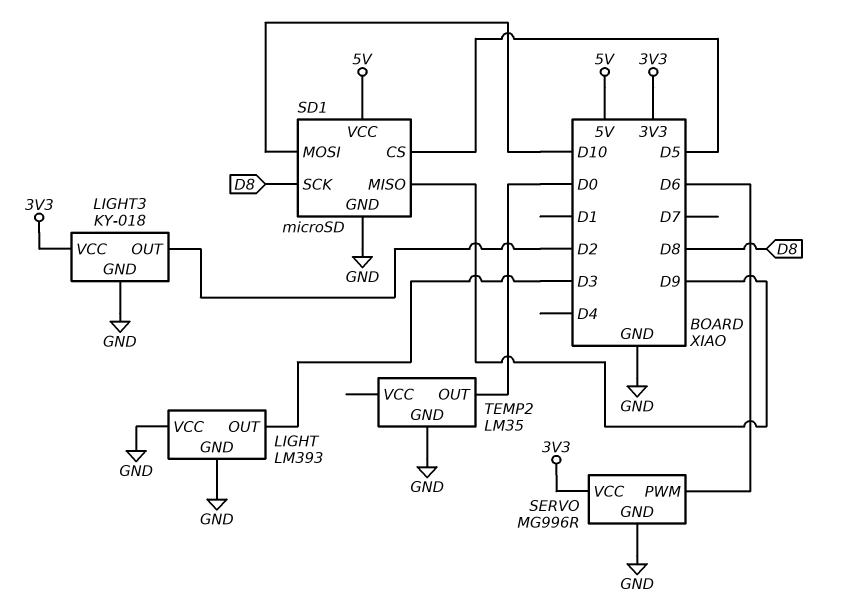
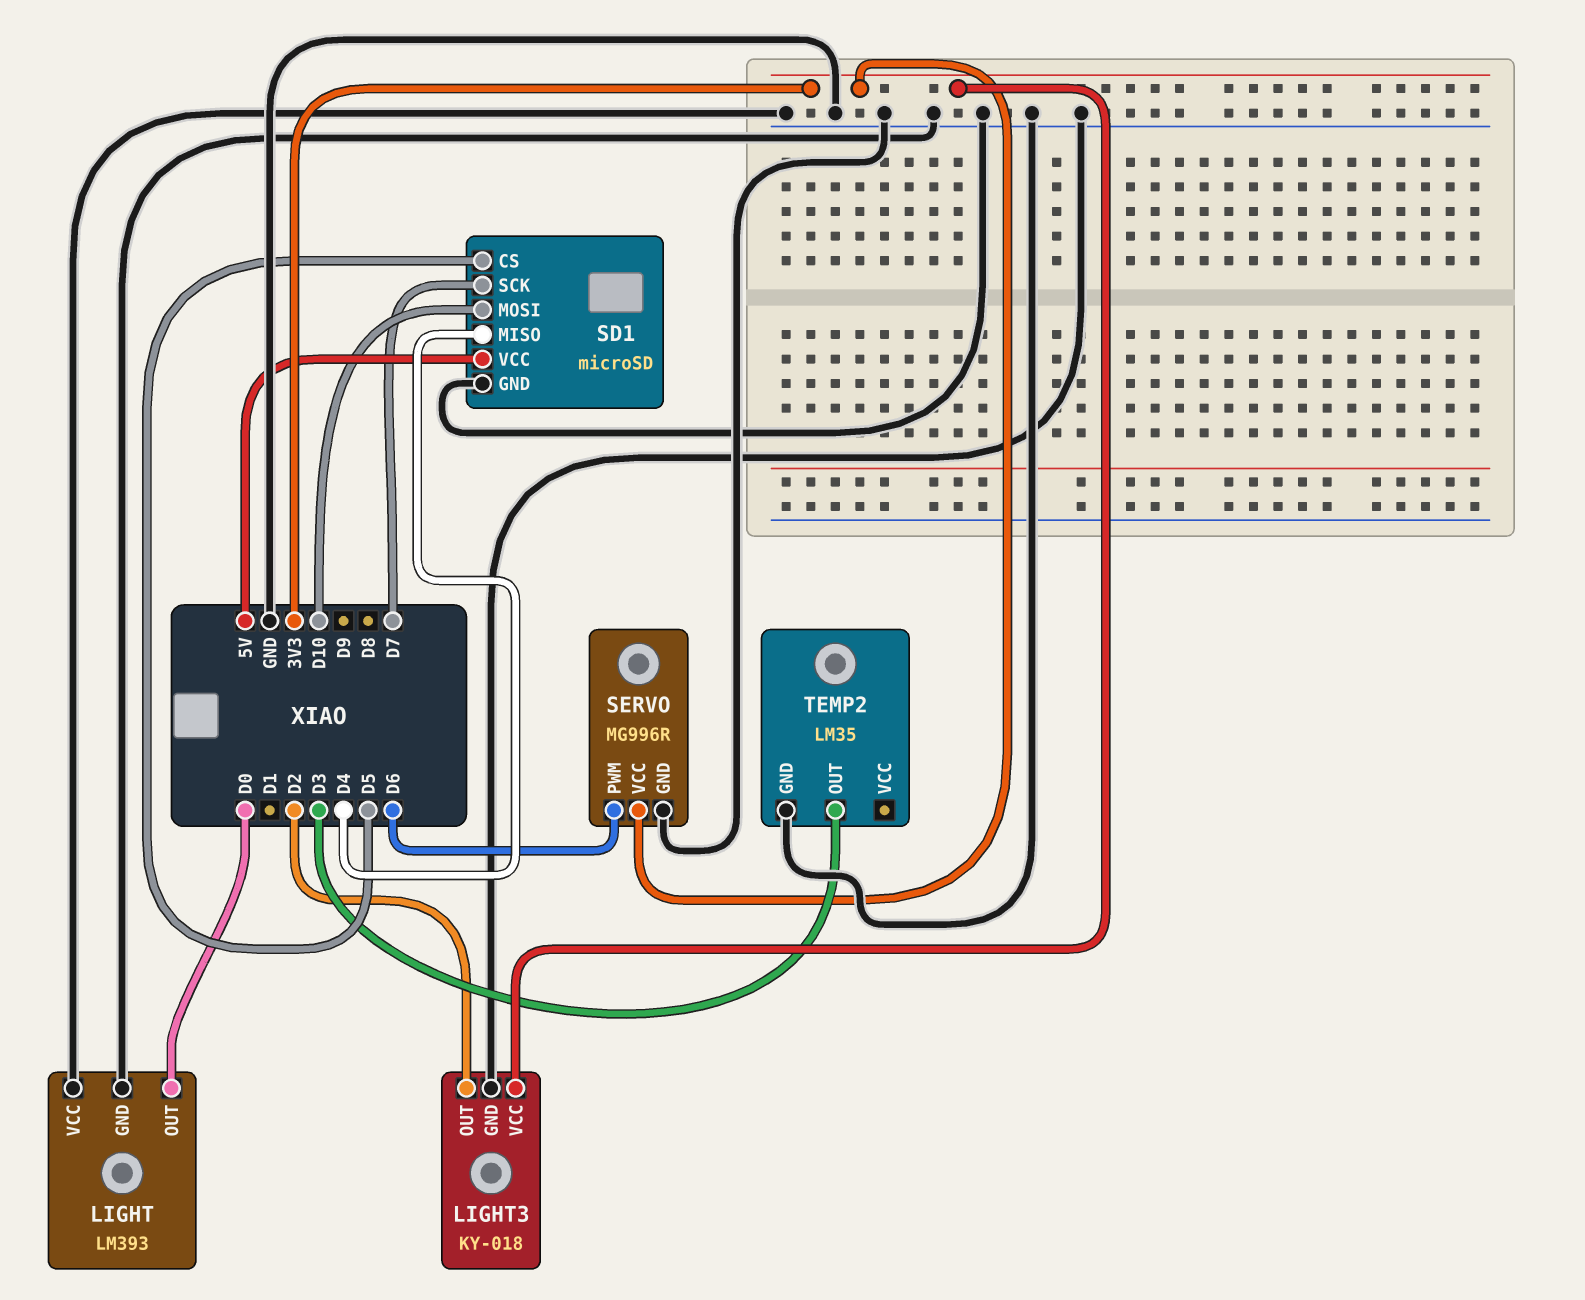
LIGHT pin OUT: D3 -> D0
SD1 pin MISO: D9 -> D4
SD1 pin SCK: D8 -> D7
TEMP2 pin OUT: D0 -> D3

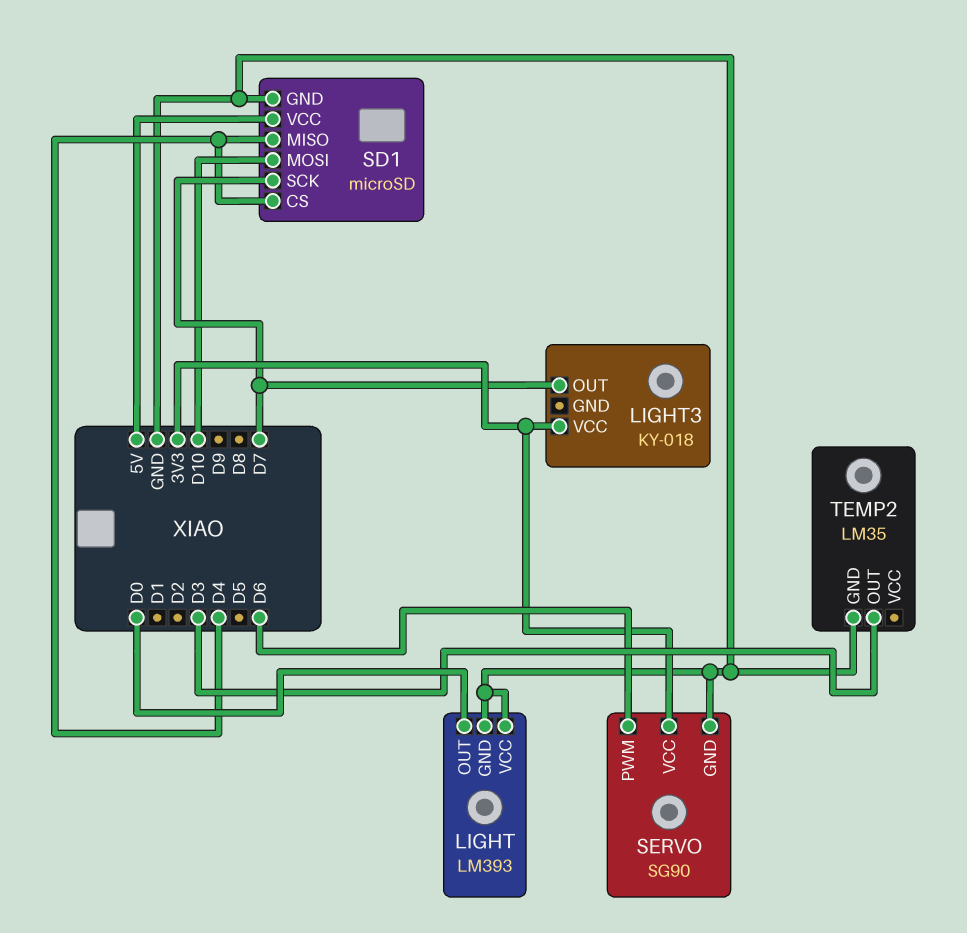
LIGHT3 pin GND: GND -> none
LIGHT3 pin OUT: D2 -> D7
SD1 pin CS: D5 -> D4
SERVO: MG996R -> SG90

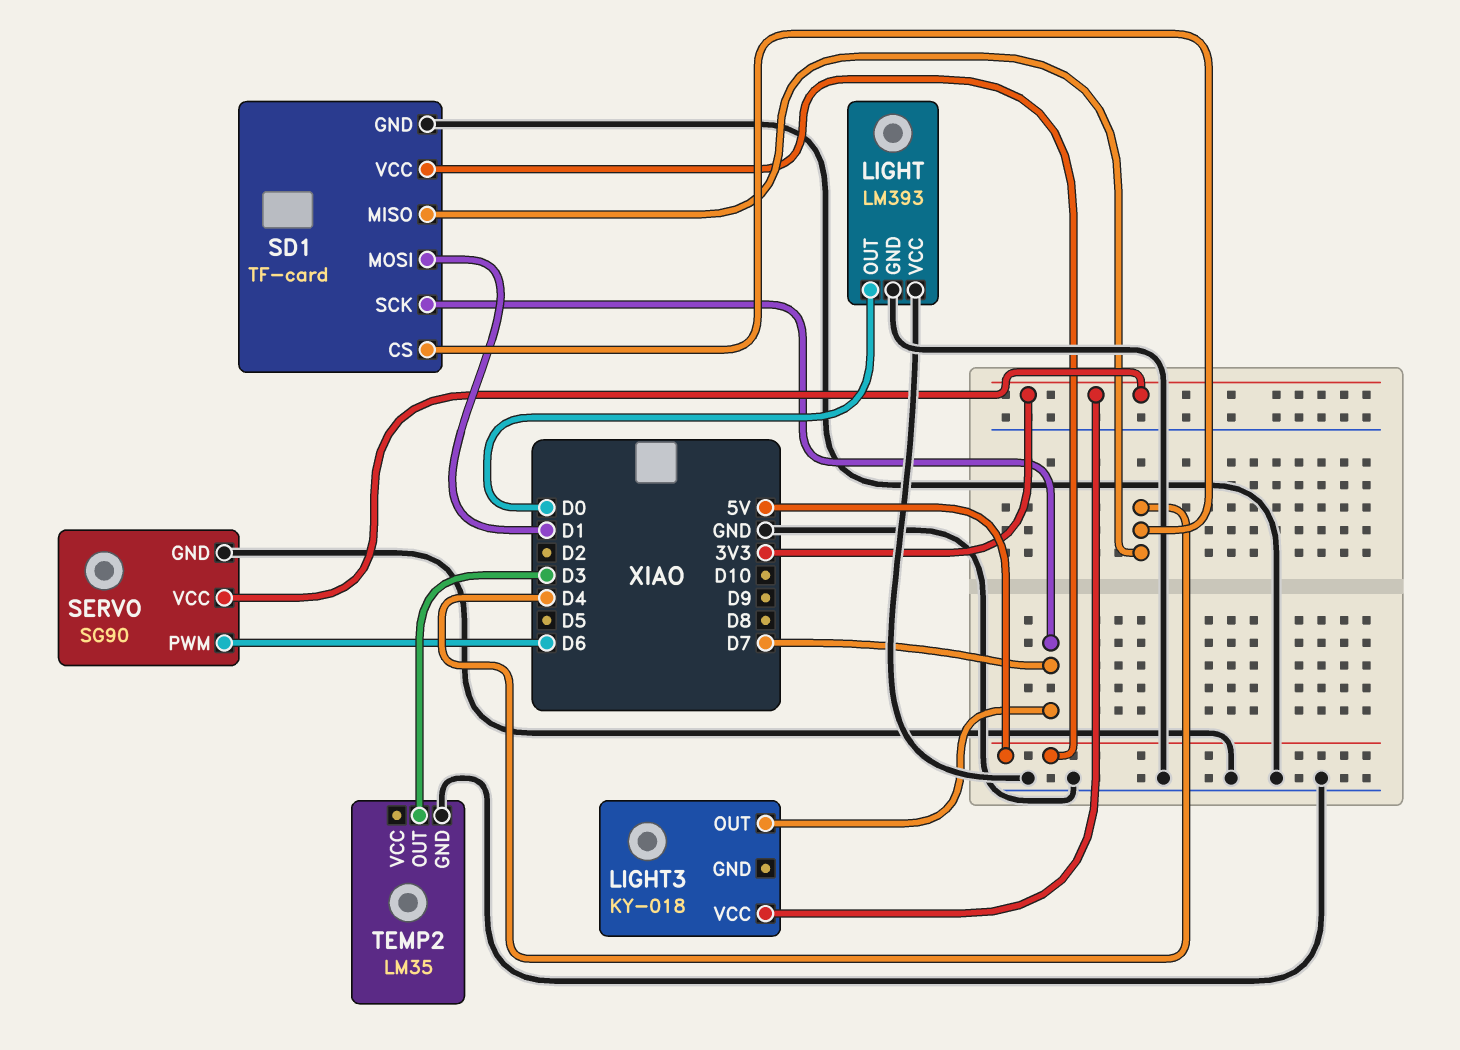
SD1: microSD -> TF-card
SD1 pin MOSI: D10 -> D1

